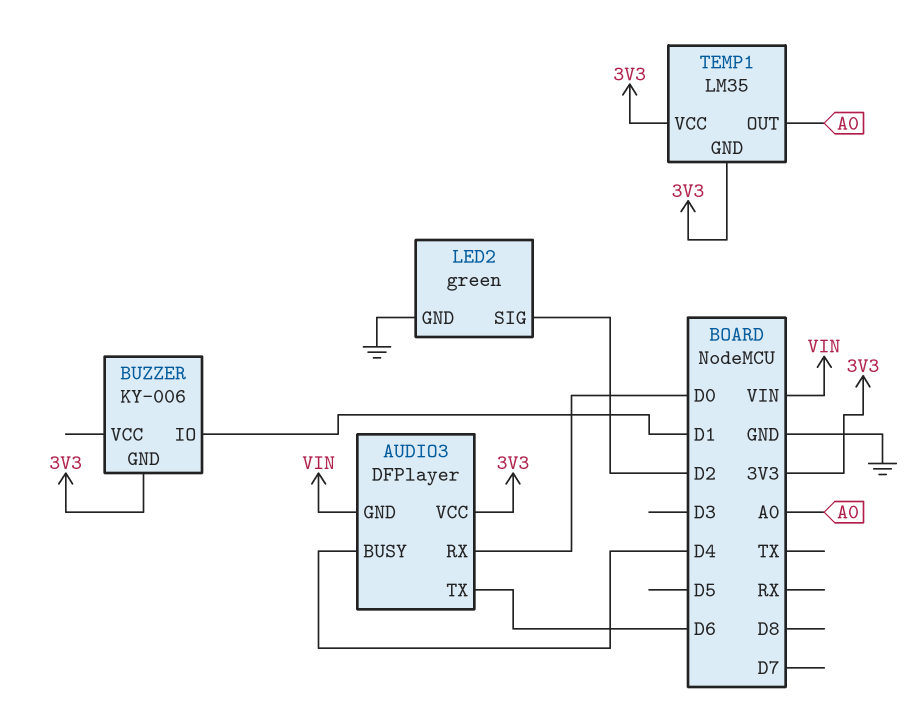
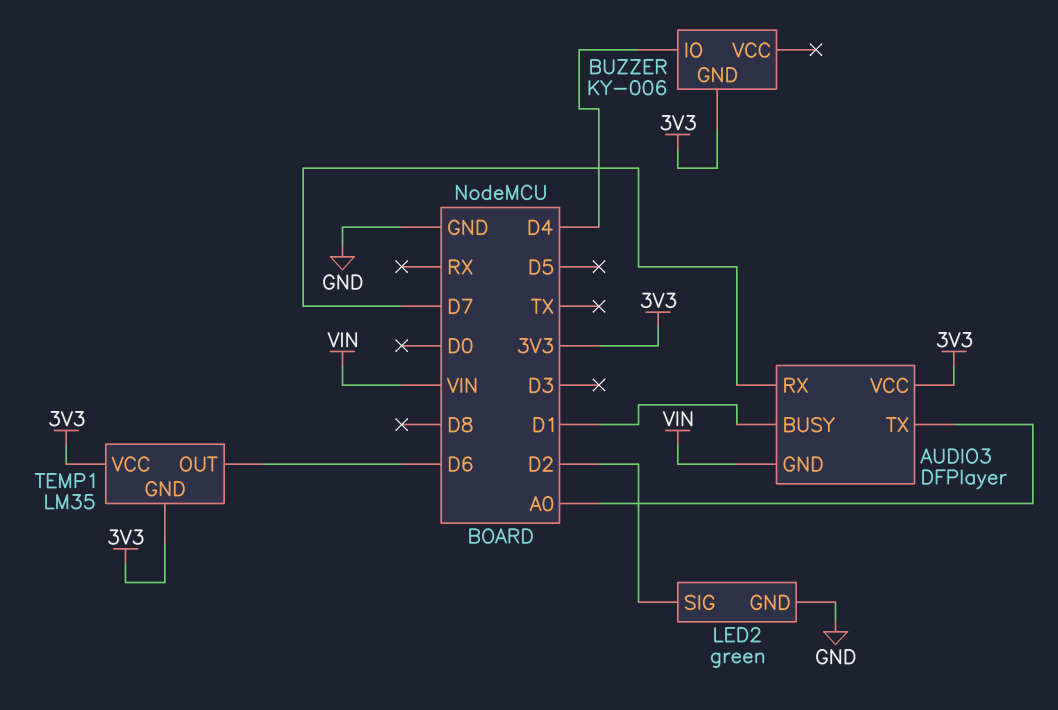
AUDIO3 pin BUSY: D4 -> D1
AUDIO3 pin RX: D0 -> D7
AUDIO3 pin TX: D6 -> A0
BUZZER pin IO: D1 -> D4
TEMP1 pin OUT: A0 -> D6

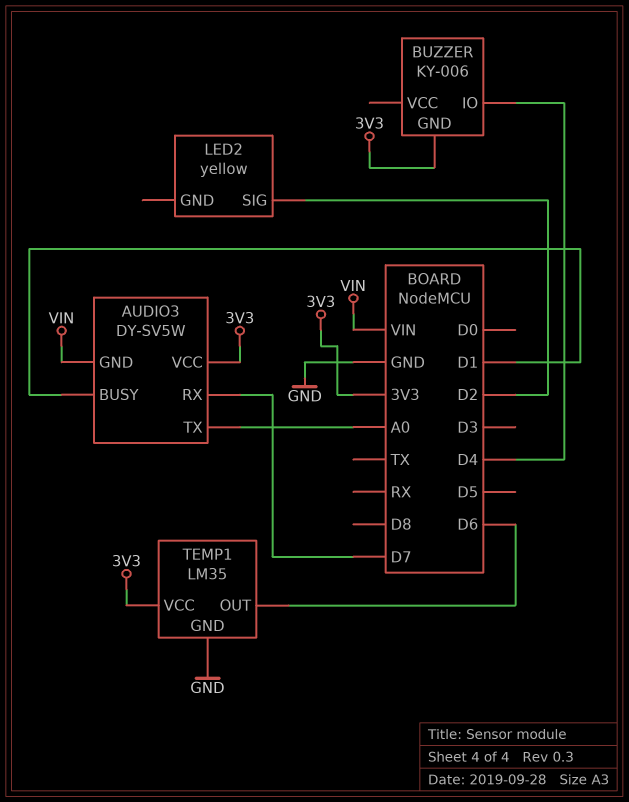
AUDIO3: DFPlayer -> DY-SV5W
LED2: green -> yellow
LED2 pin GND: GND -> none
TEMP1 pin GND: 3V3 -> GND

